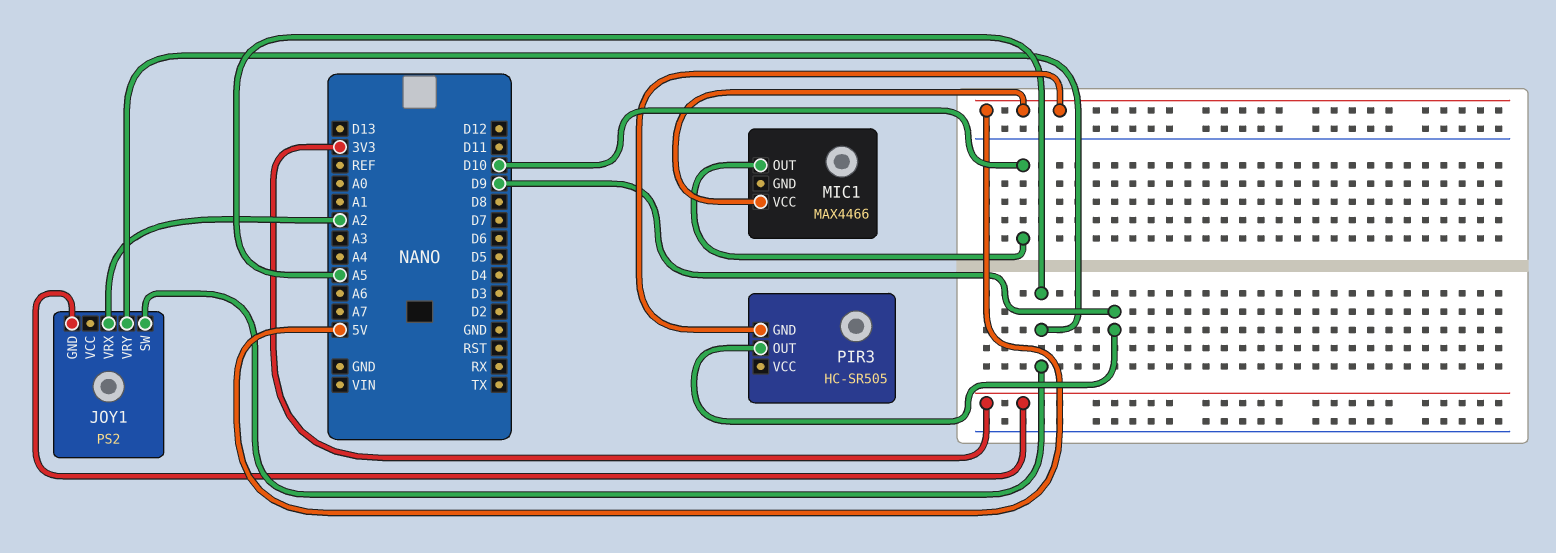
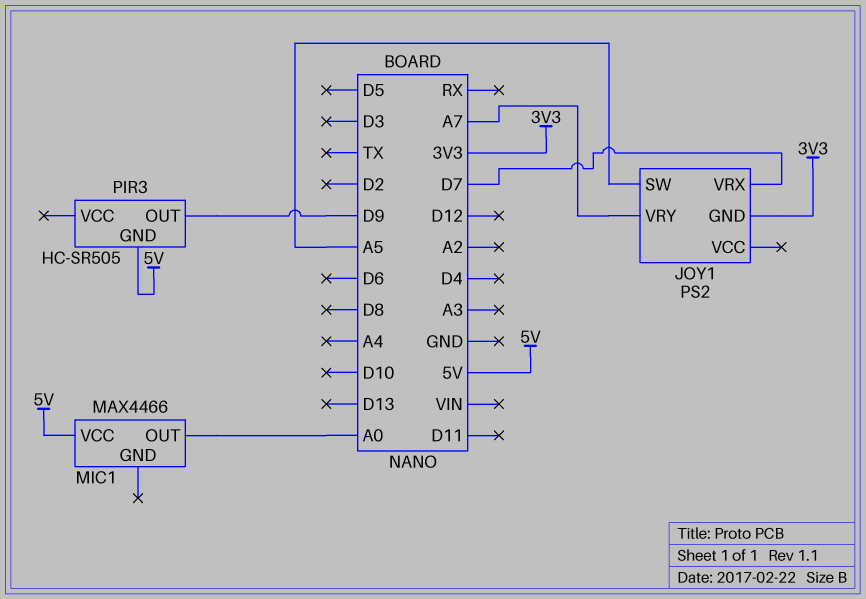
JOY1 pin VRX: A2 -> D7
JOY1 pin VRY: A5 -> A7
MIC1 pin OUT: D10 -> A0

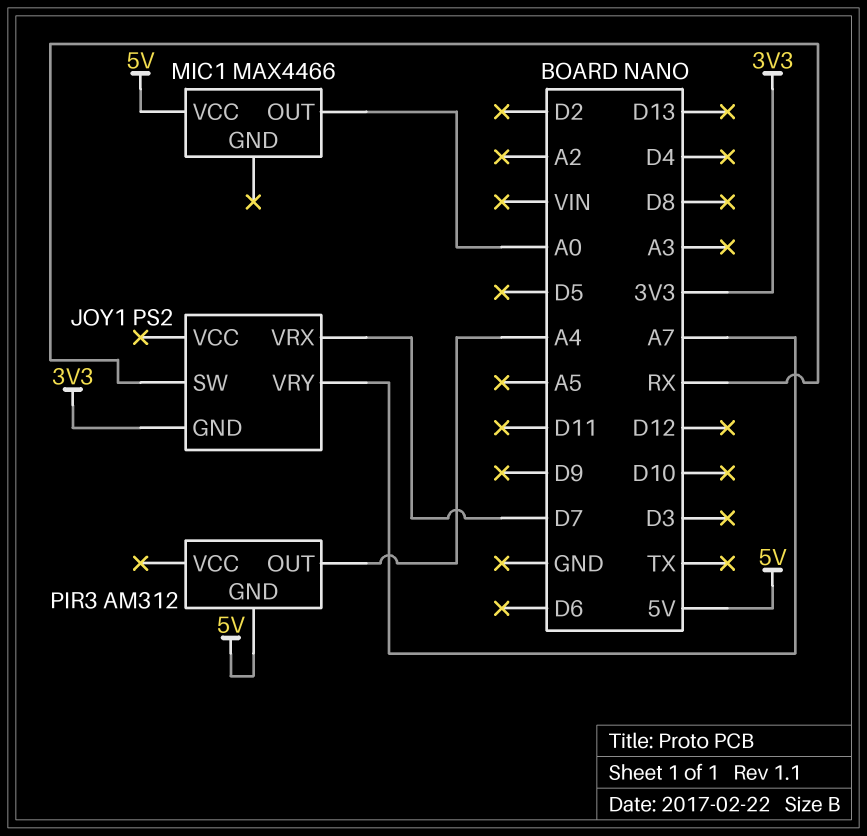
JOY1 pin SW: A5 -> RX
PIR3: HC-SR505 -> AM312
PIR3 pin OUT: D9 -> A4

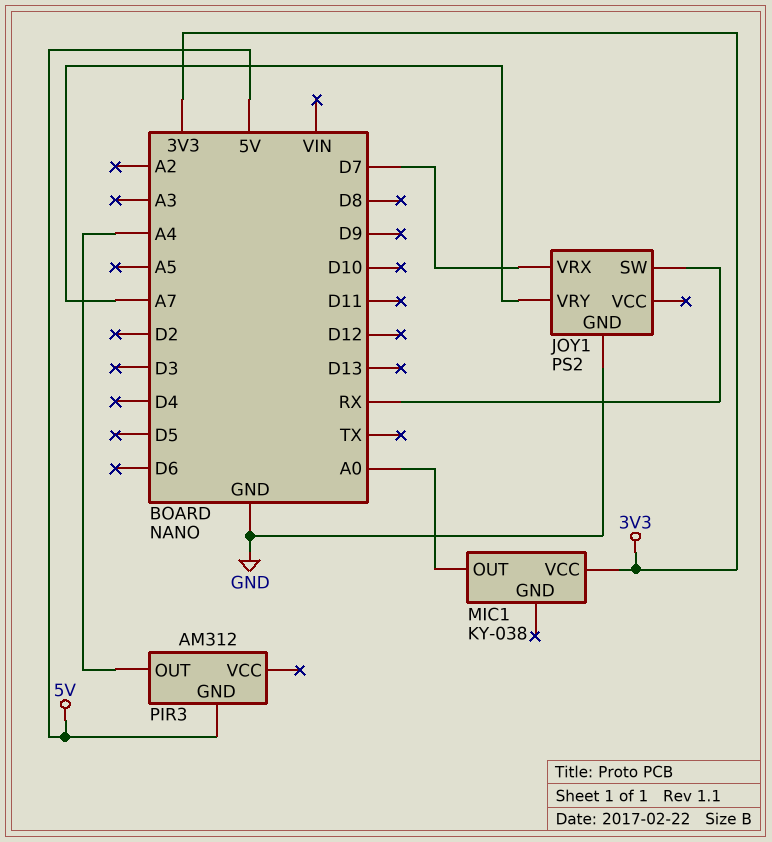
JOY1 pin GND: 3V3 -> GND
MIC1: MAX4466 -> KY-038
MIC1 pin VCC: 5V -> 3V3

